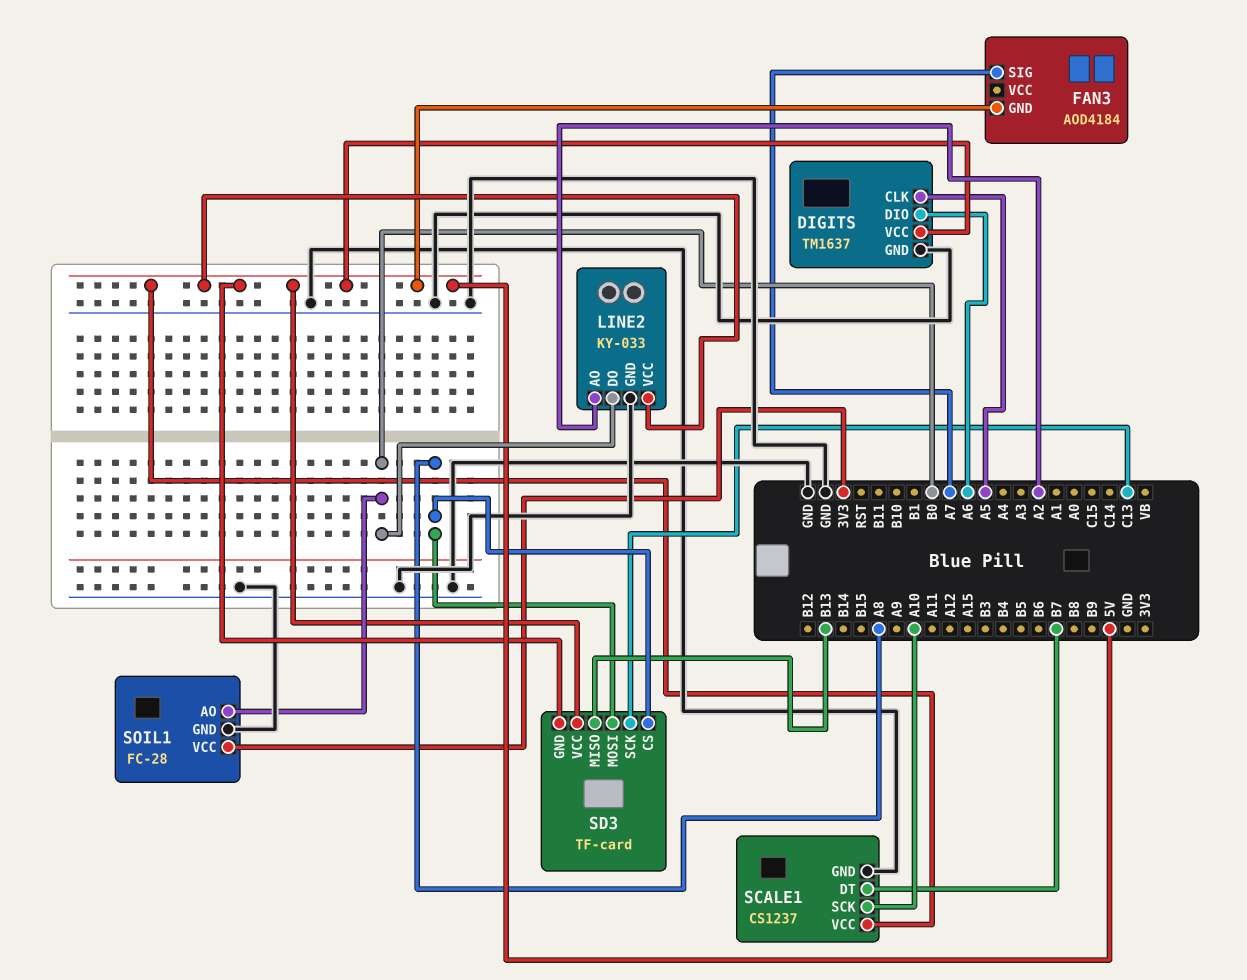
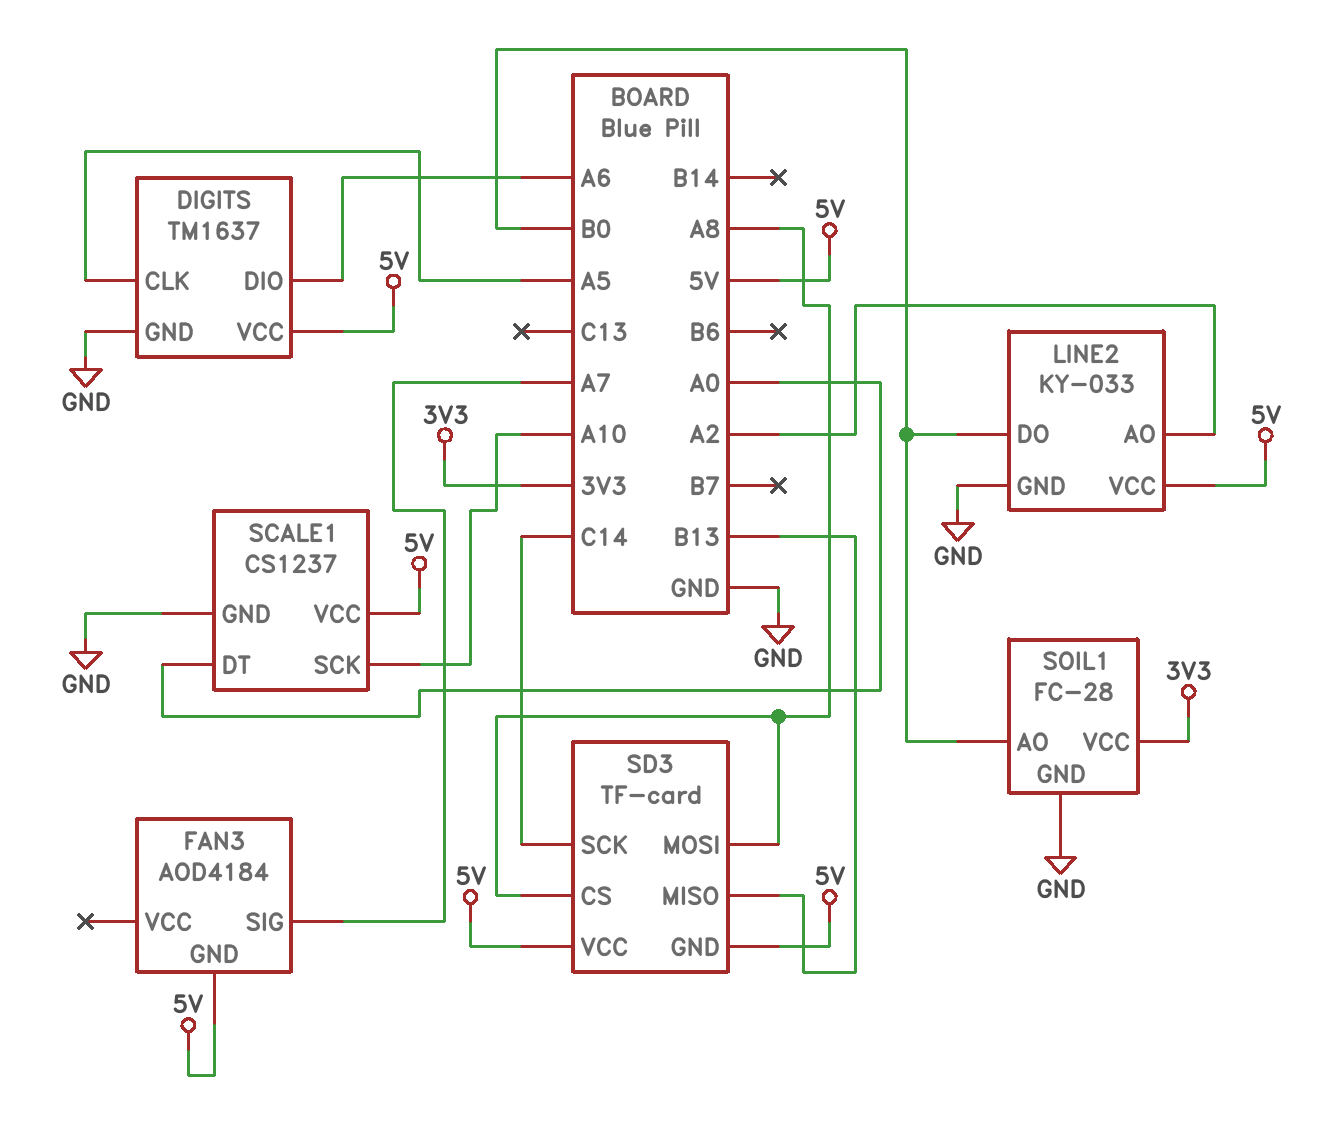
SCALE1 pin DT: B7 -> A0
SD3 pin SCK: C13 -> C14

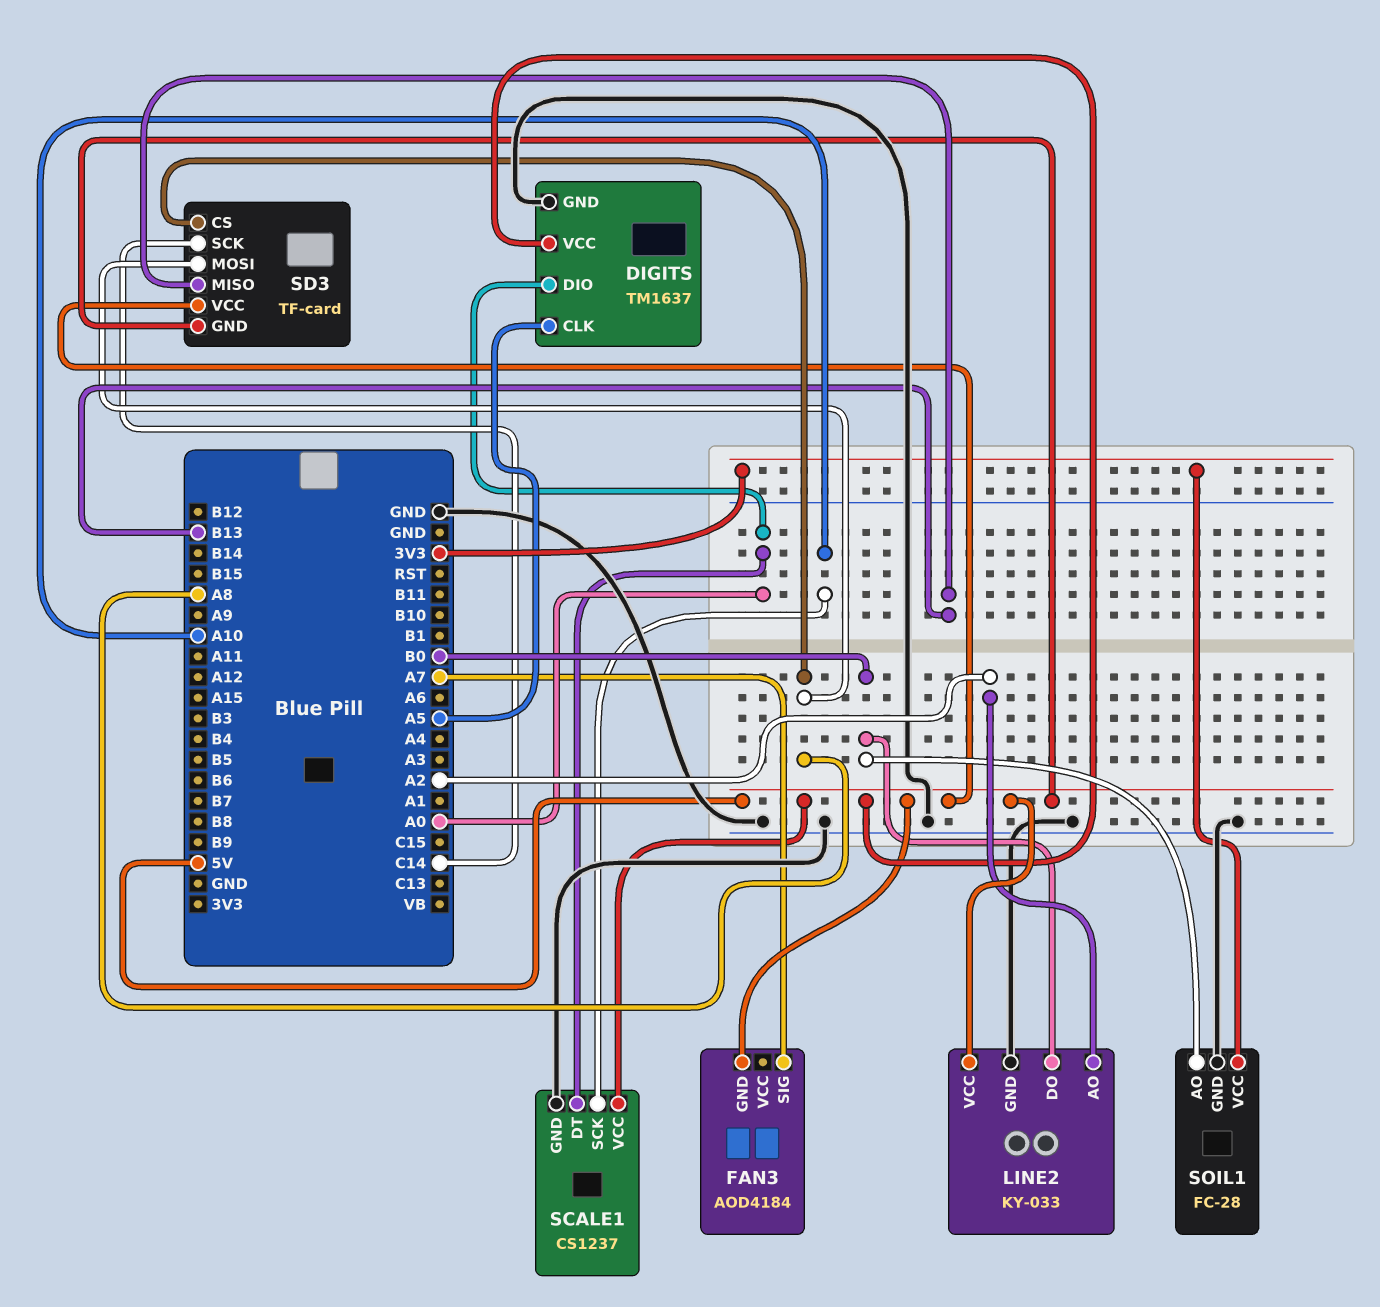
DIGITS pin DIO: A6 -> A0

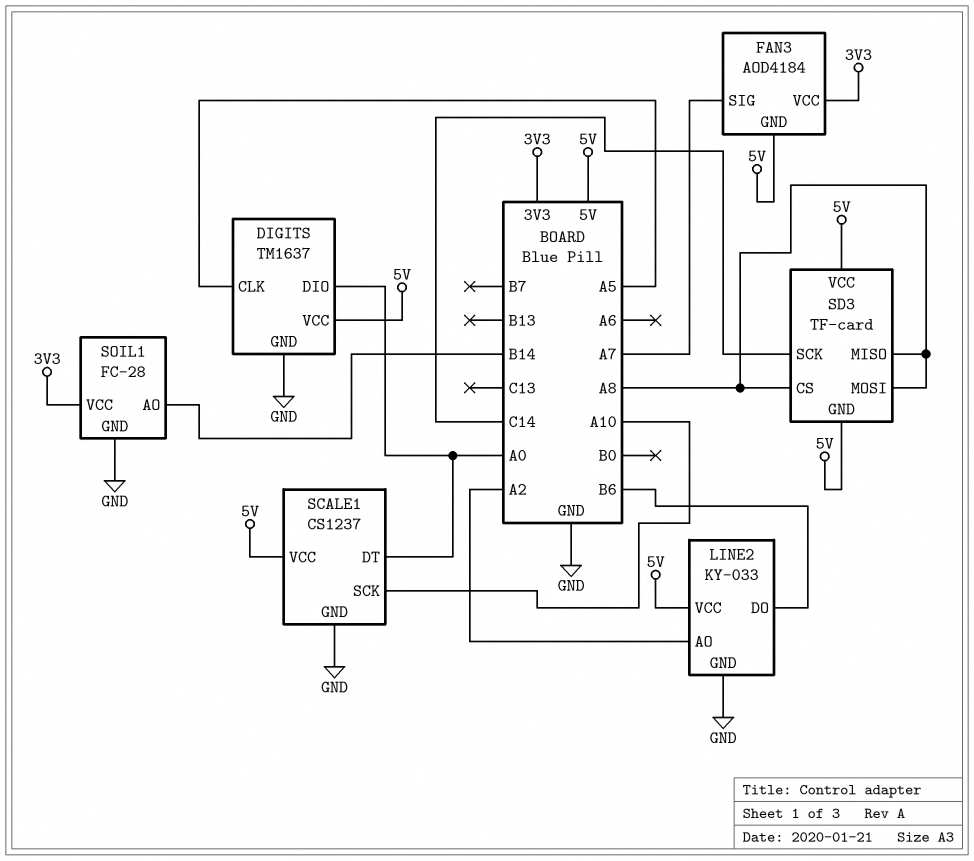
FAN3 pin VCC: none -> 3V3
LINE2 pin DO: B0 -> B6
SD3 pin MISO: B13 -> A8
SOIL1 pin AO: B0 -> B14

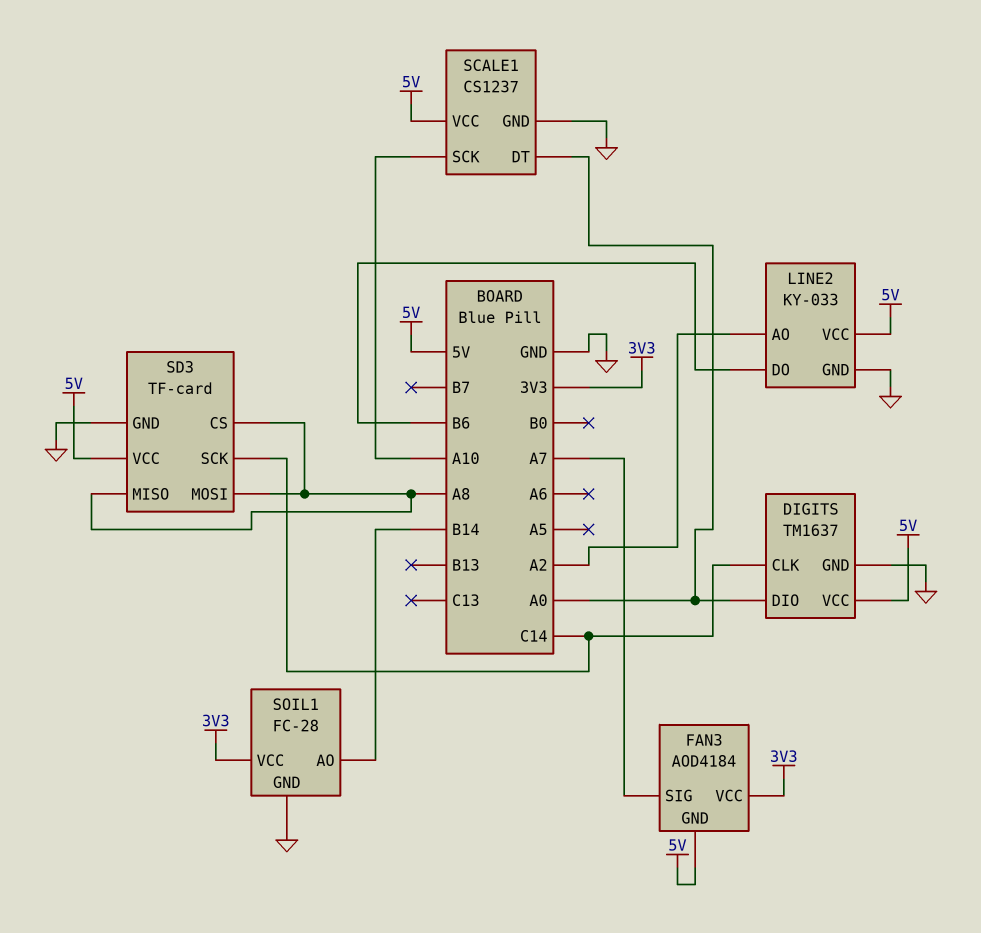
DIGITS pin CLK: A5 -> C14
SD3 pin GND: 5V -> GND

